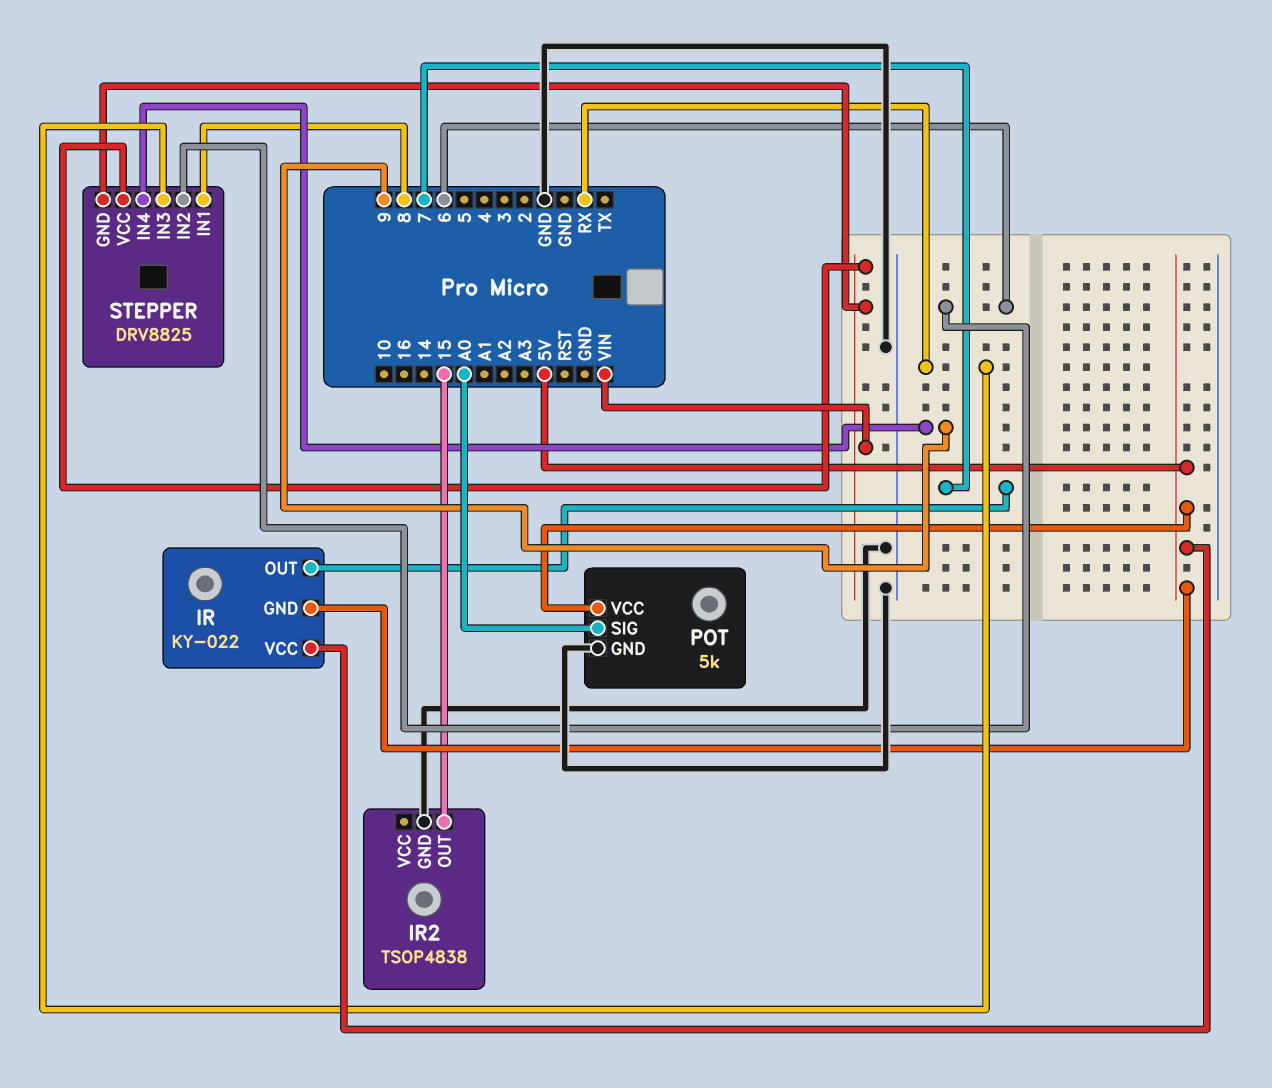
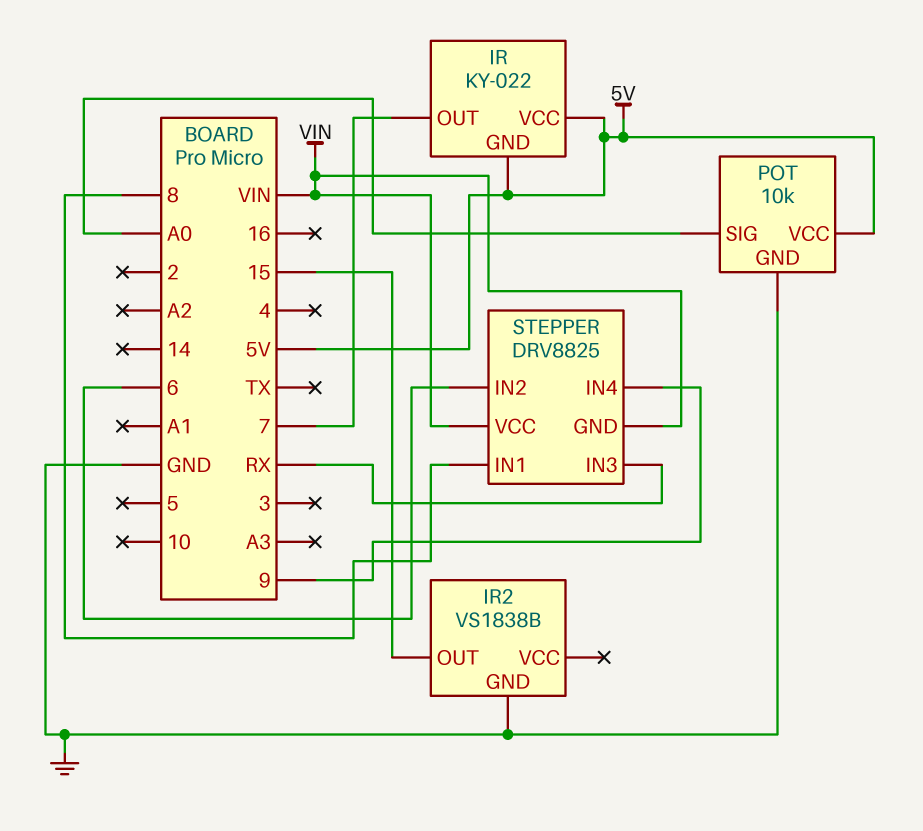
IR2: TSOP4838 -> VS1838B
POT: 5k -> 10k

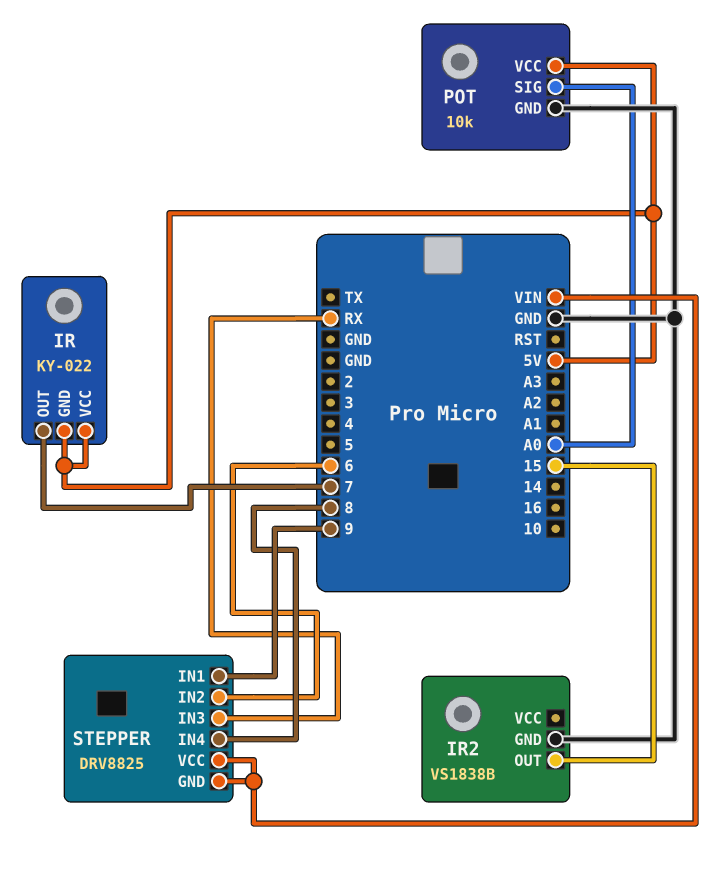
STEPPER pin IN1: 8 -> 9
STEPPER pin IN4: 9 -> 8

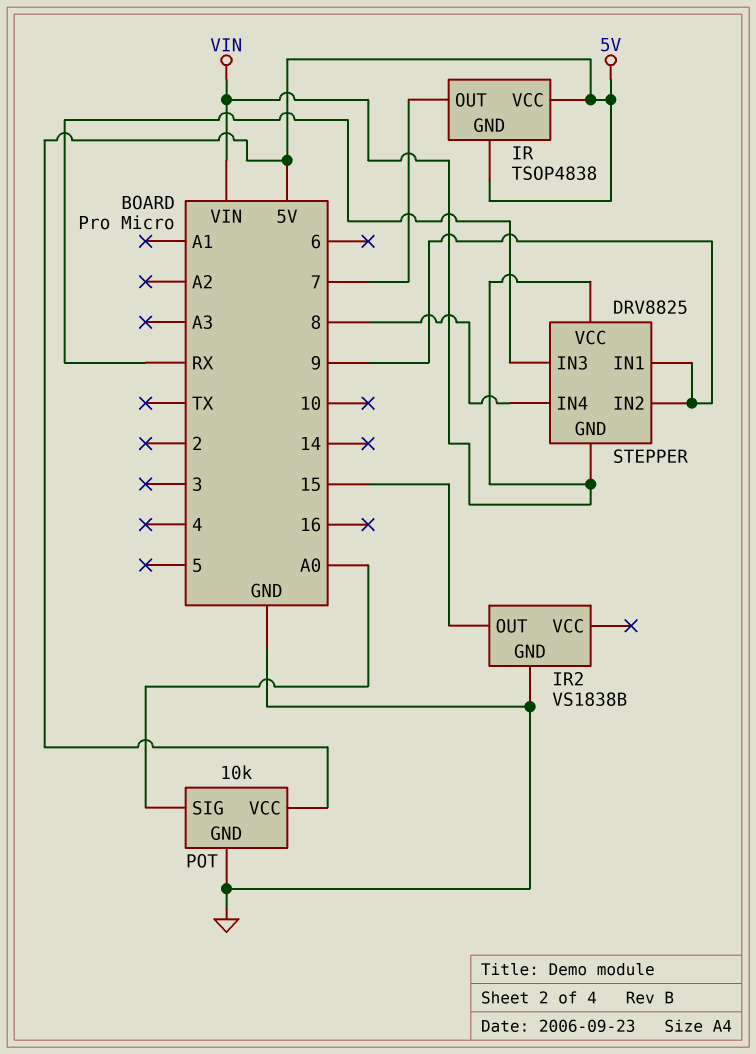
IR: KY-022 -> TSOP4838
STEPPER pin IN2: 6 -> 9

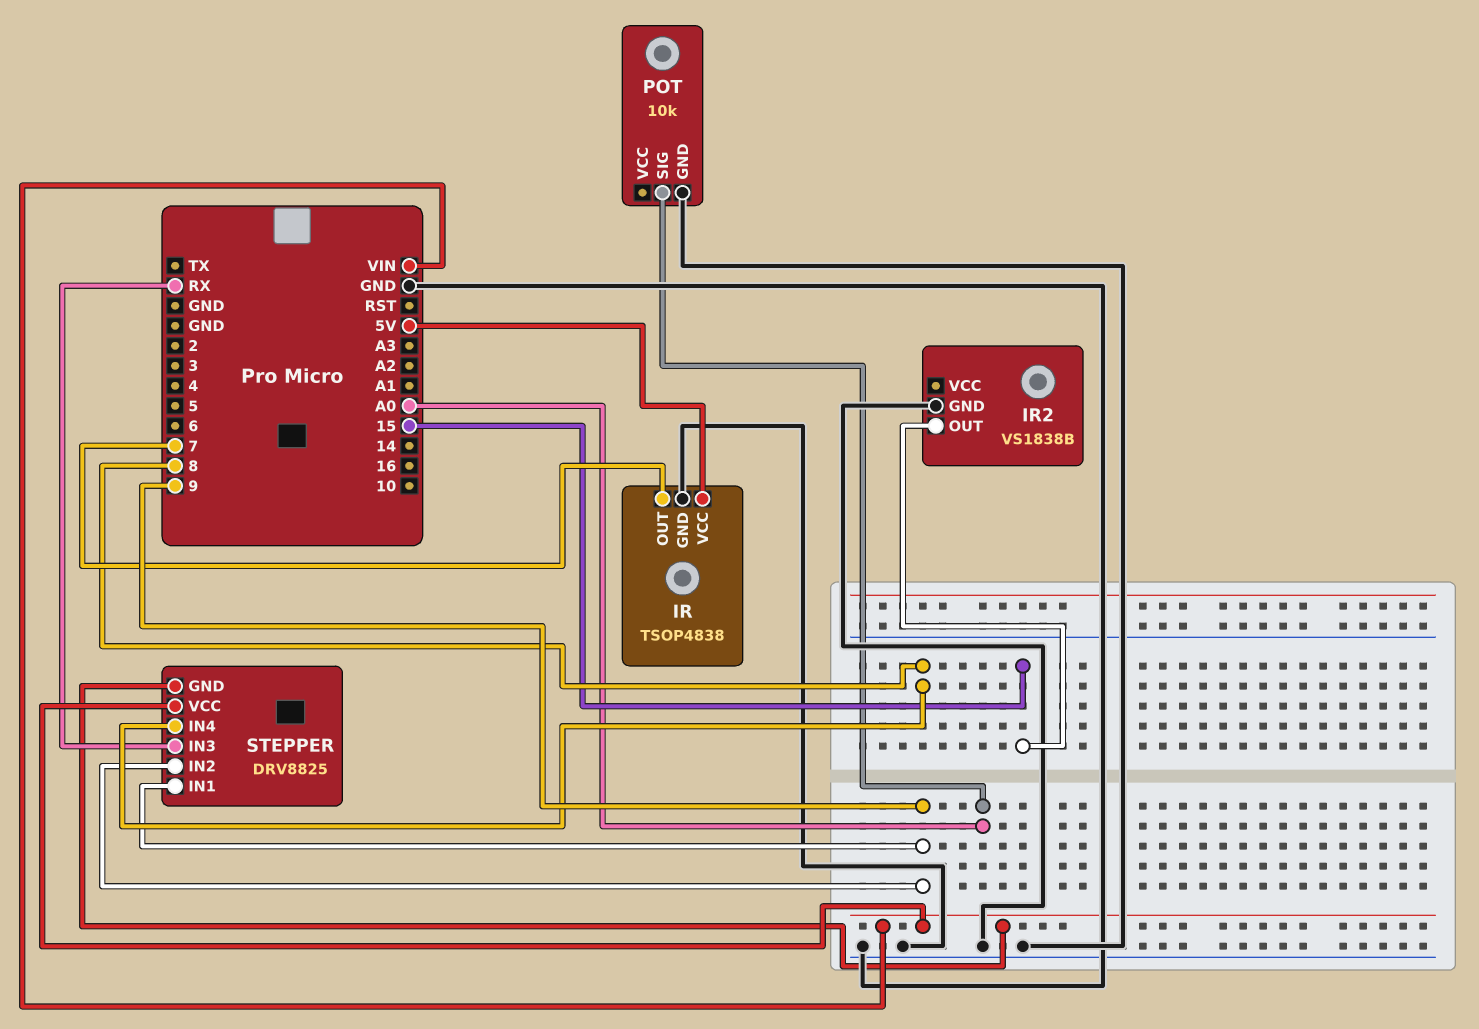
IR pin GND: 5V -> GND
POT pin VCC: 5V -> none

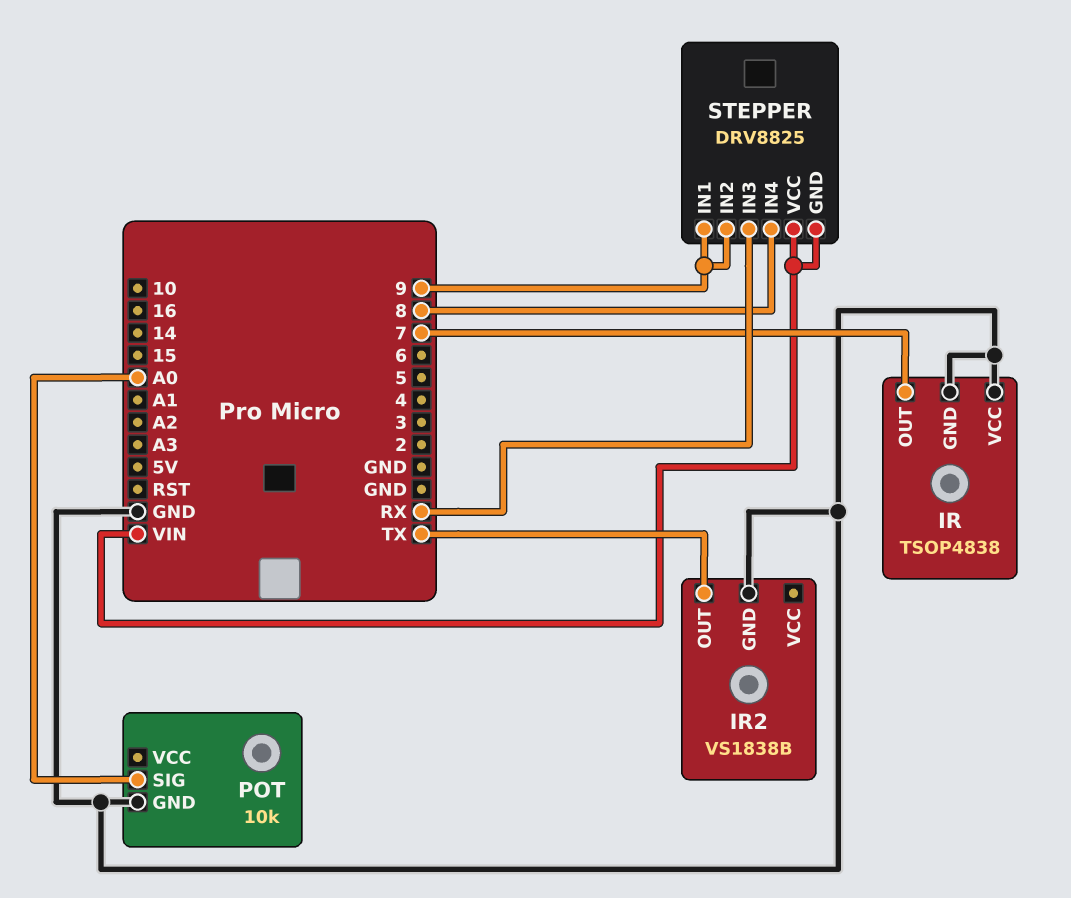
IR pin VCC: 5V -> GND
IR2 pin OUT: 15 -> TX

